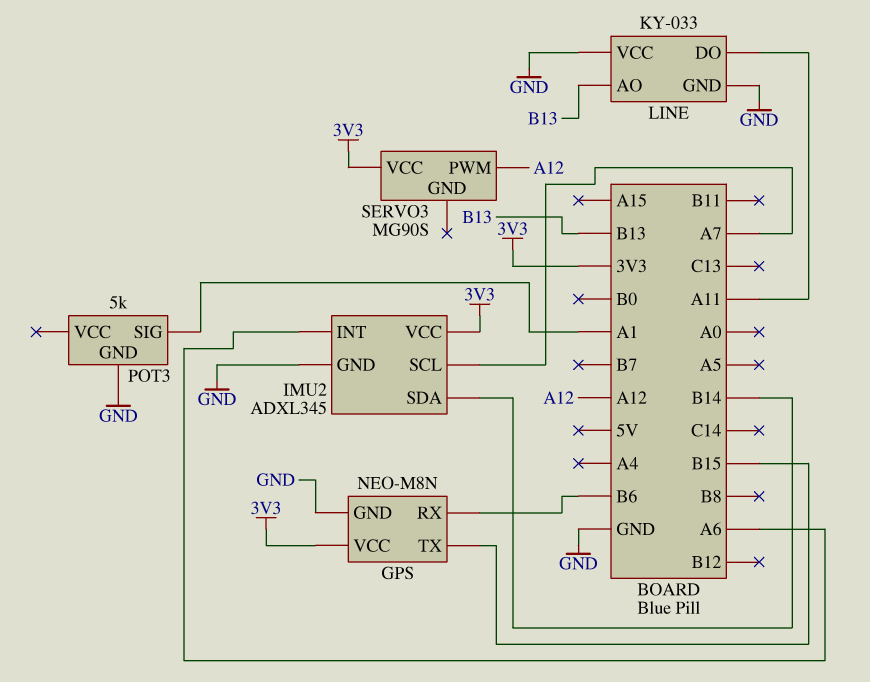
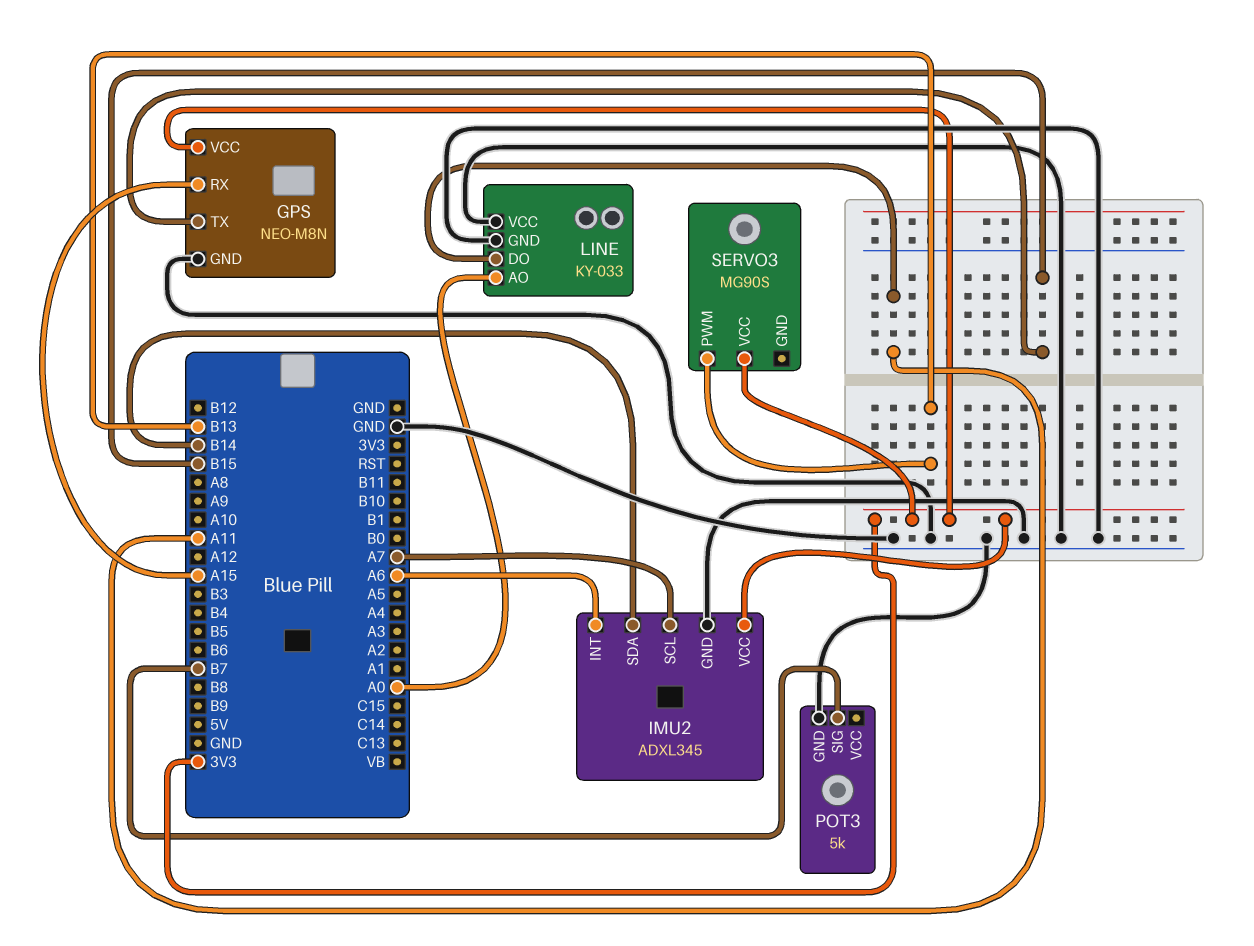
GPS pin RX: B6 -> A15
LINE pin AO: B13 -> A0
POT3 pin SIG: A1 -> B7
SERVO3 pin PWM: A12 -> B13

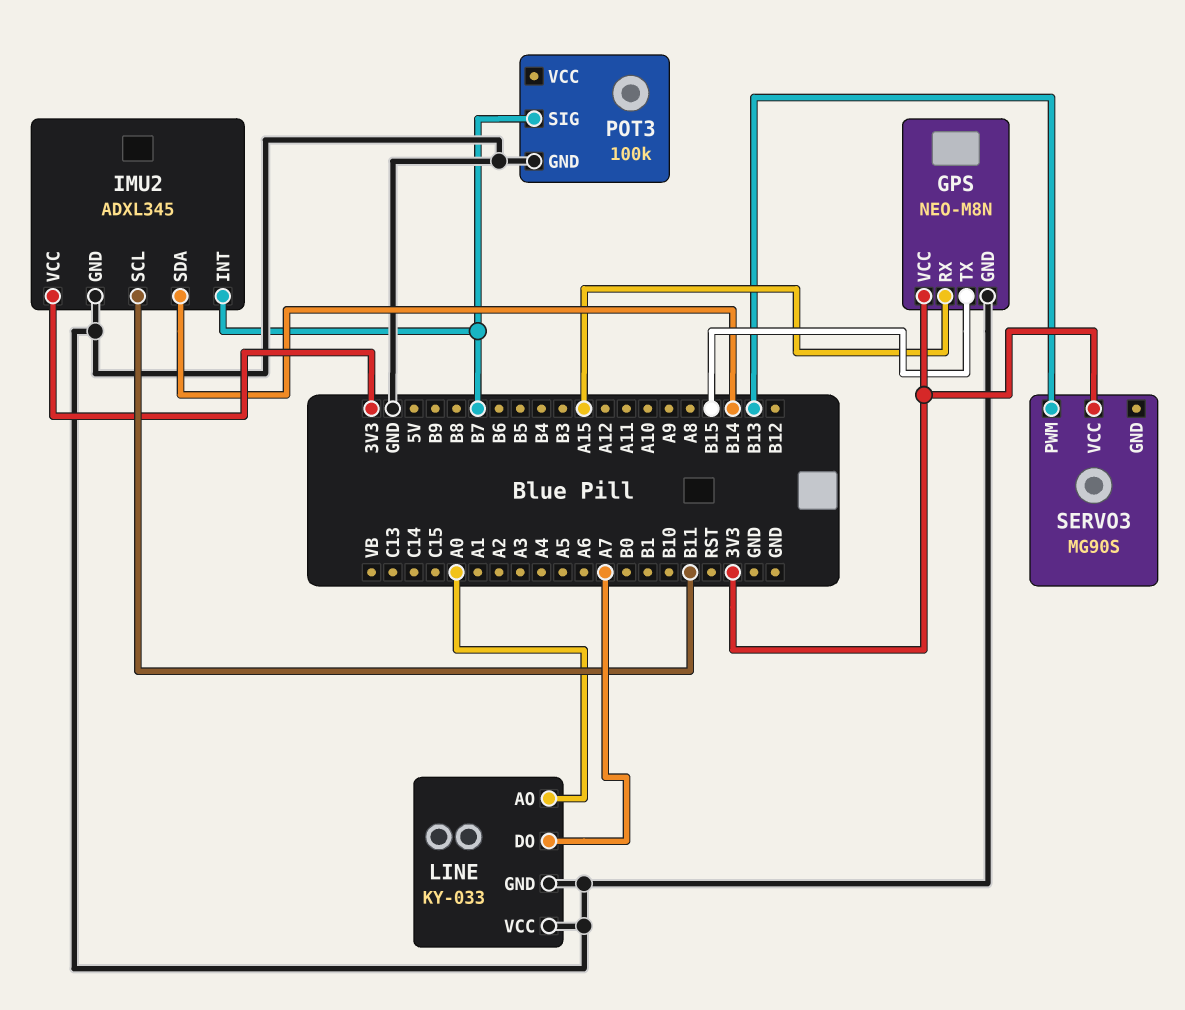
IMU2 pin INT: A6 -> B7
IMU2 pin SCL: A7 -> B11
LINE pin DO: A11 -> A7
POT3: 5k -> 100k

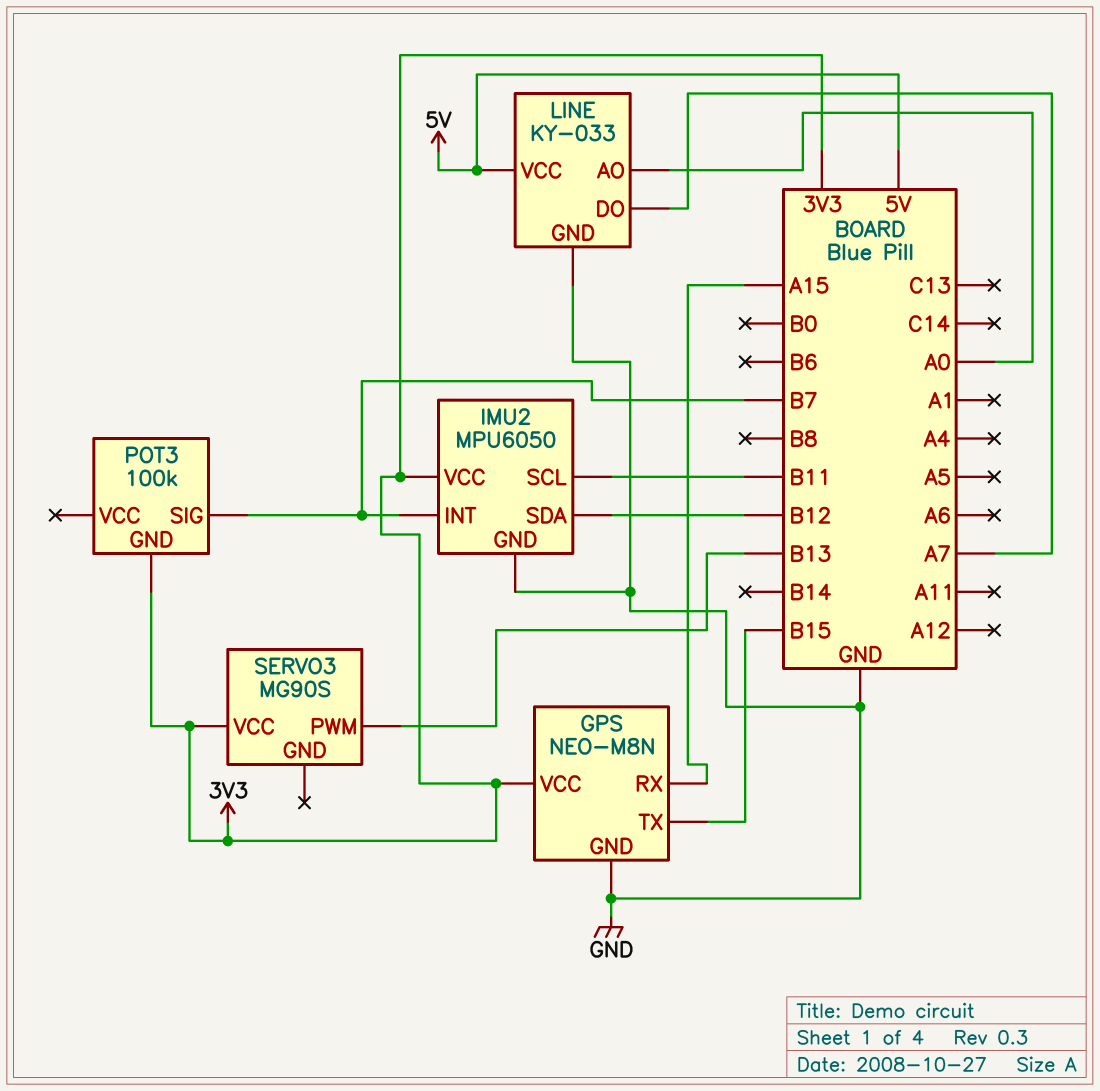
IMU2: ADXL345 -> MPU6050
IMU2 pin SDA: B14 -> B12
LINE pin VCC: GND -> 5V
POT3 pin GND: GND -> 3V3

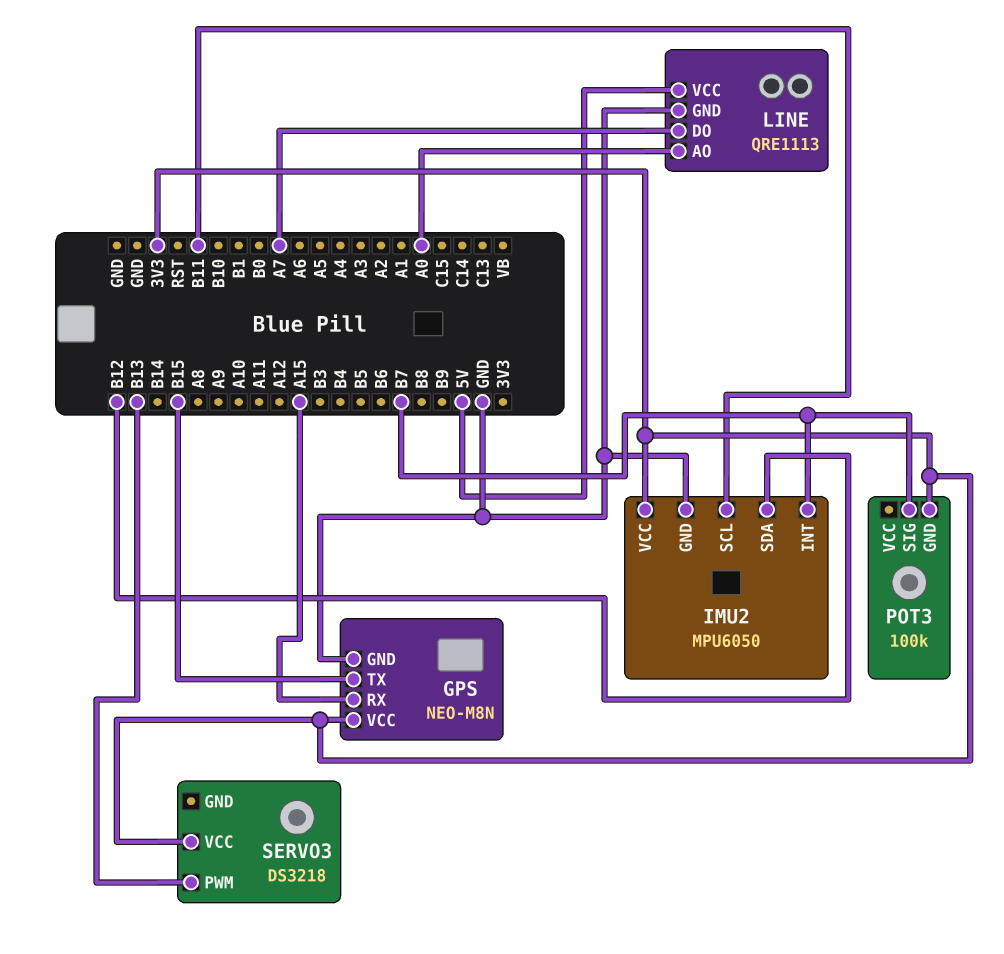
LINE: KY-033 -> QRE1113
SERVO3: MG90S -> DS3218

